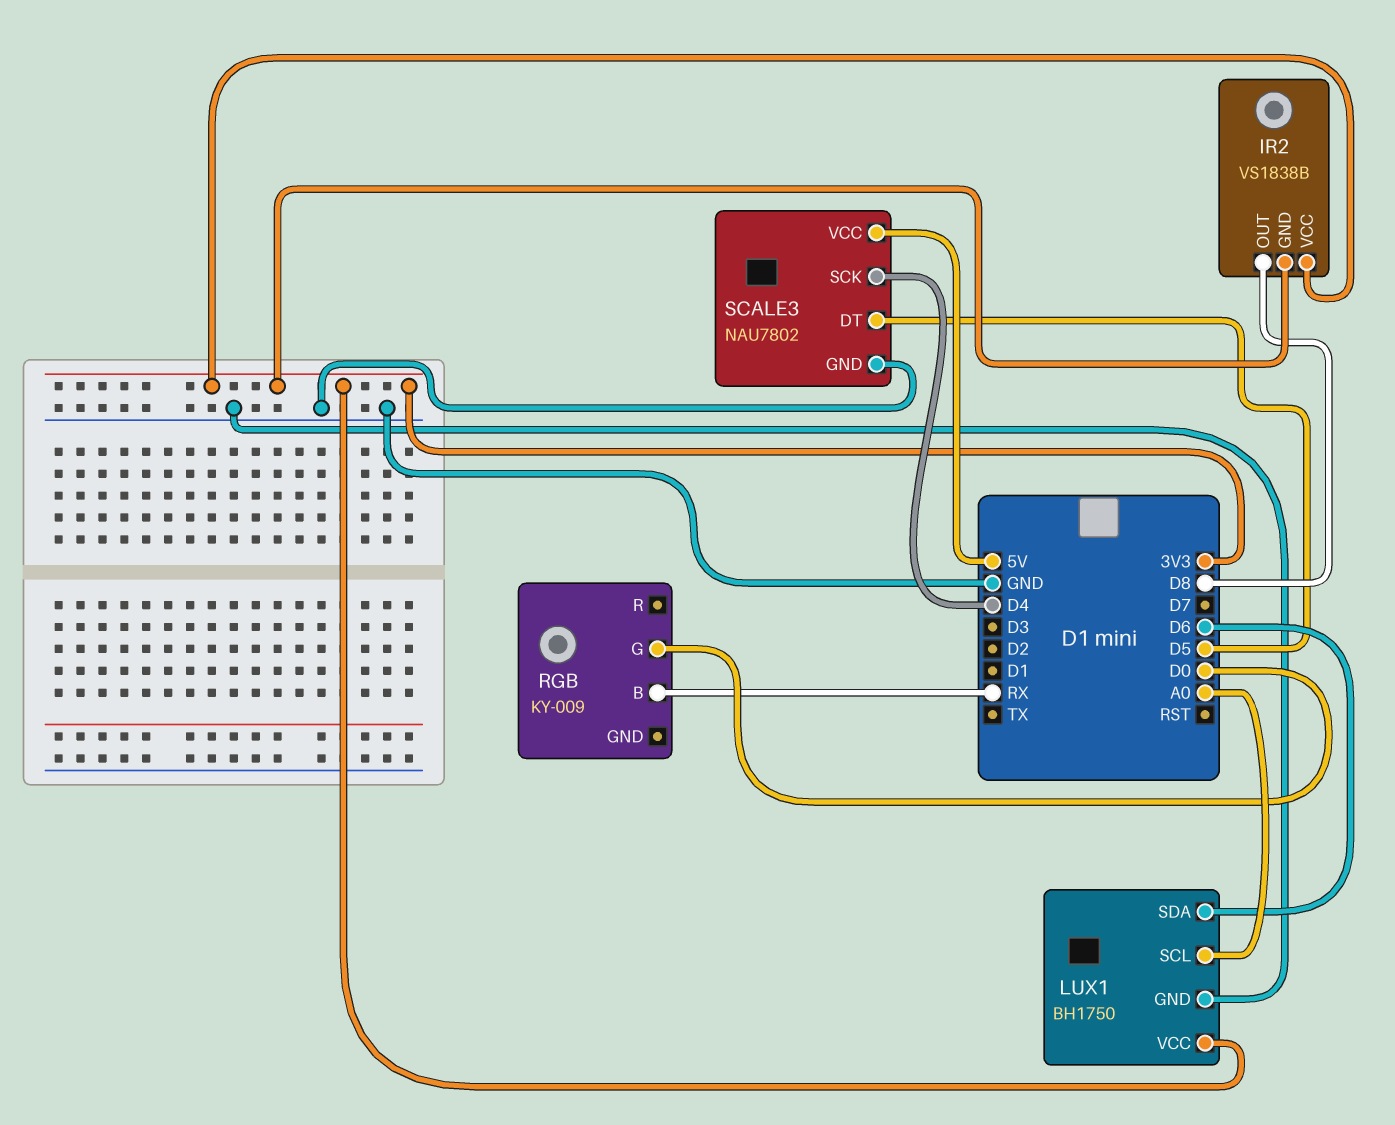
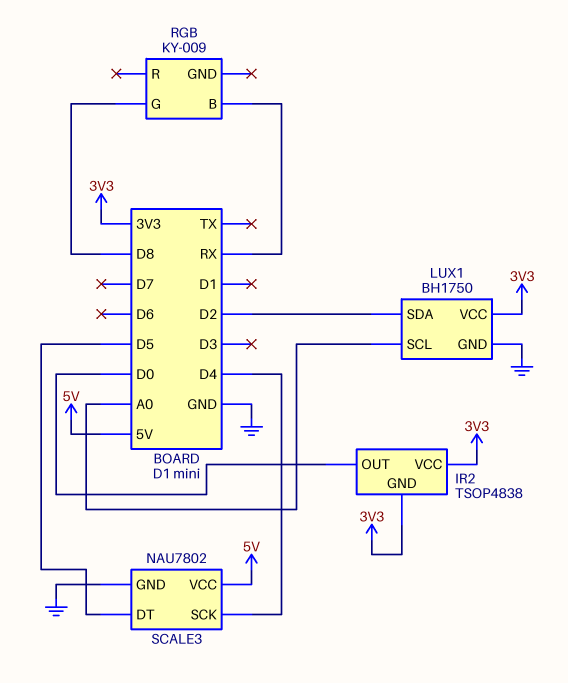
IR2: VS1838B -> TSOP4838
IR2 pin OUT: D8 -> D0
LUX1 pin SDA: D6 -> D2
RGB pin G: D0 -> D8

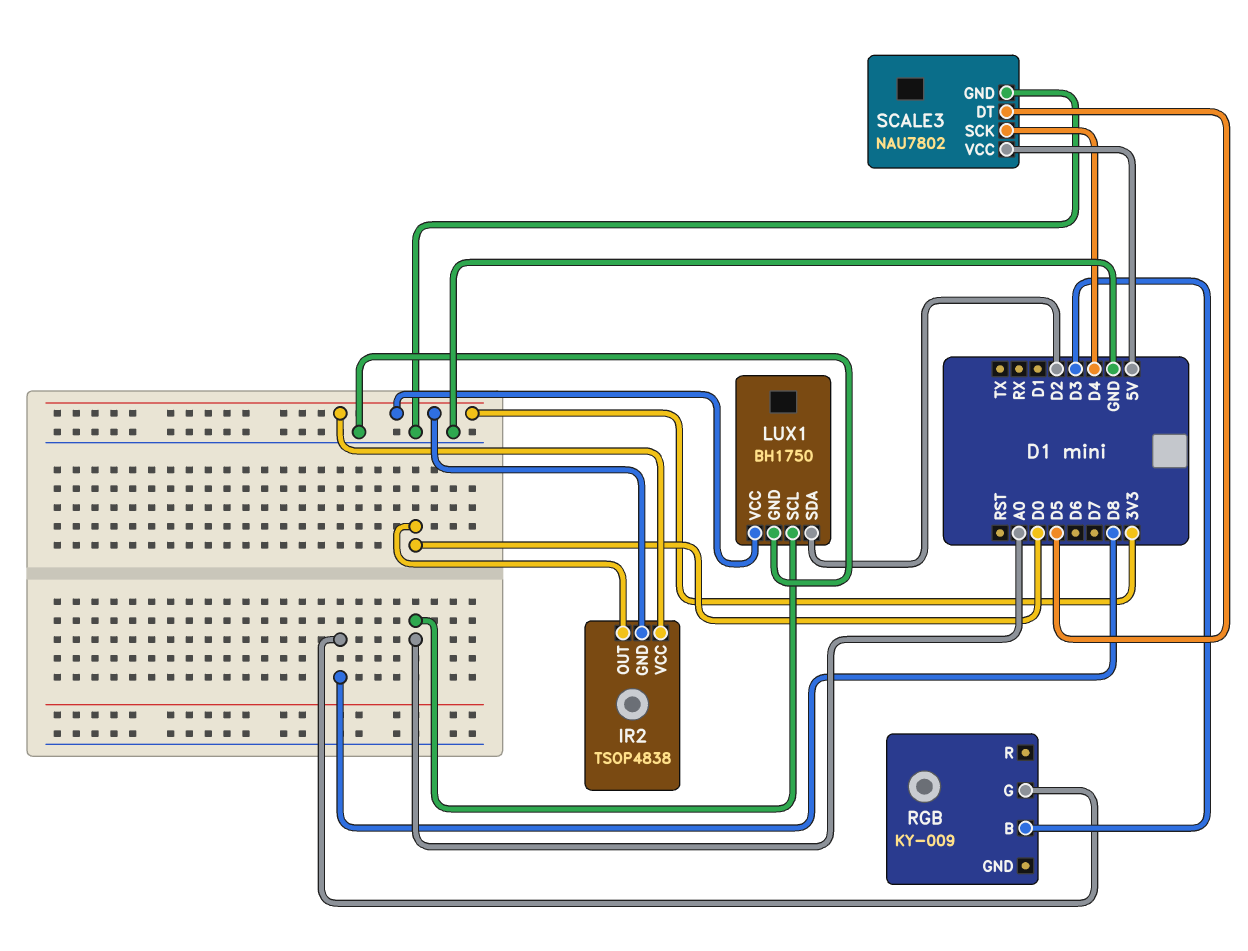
RGB pin B: RX -> D3

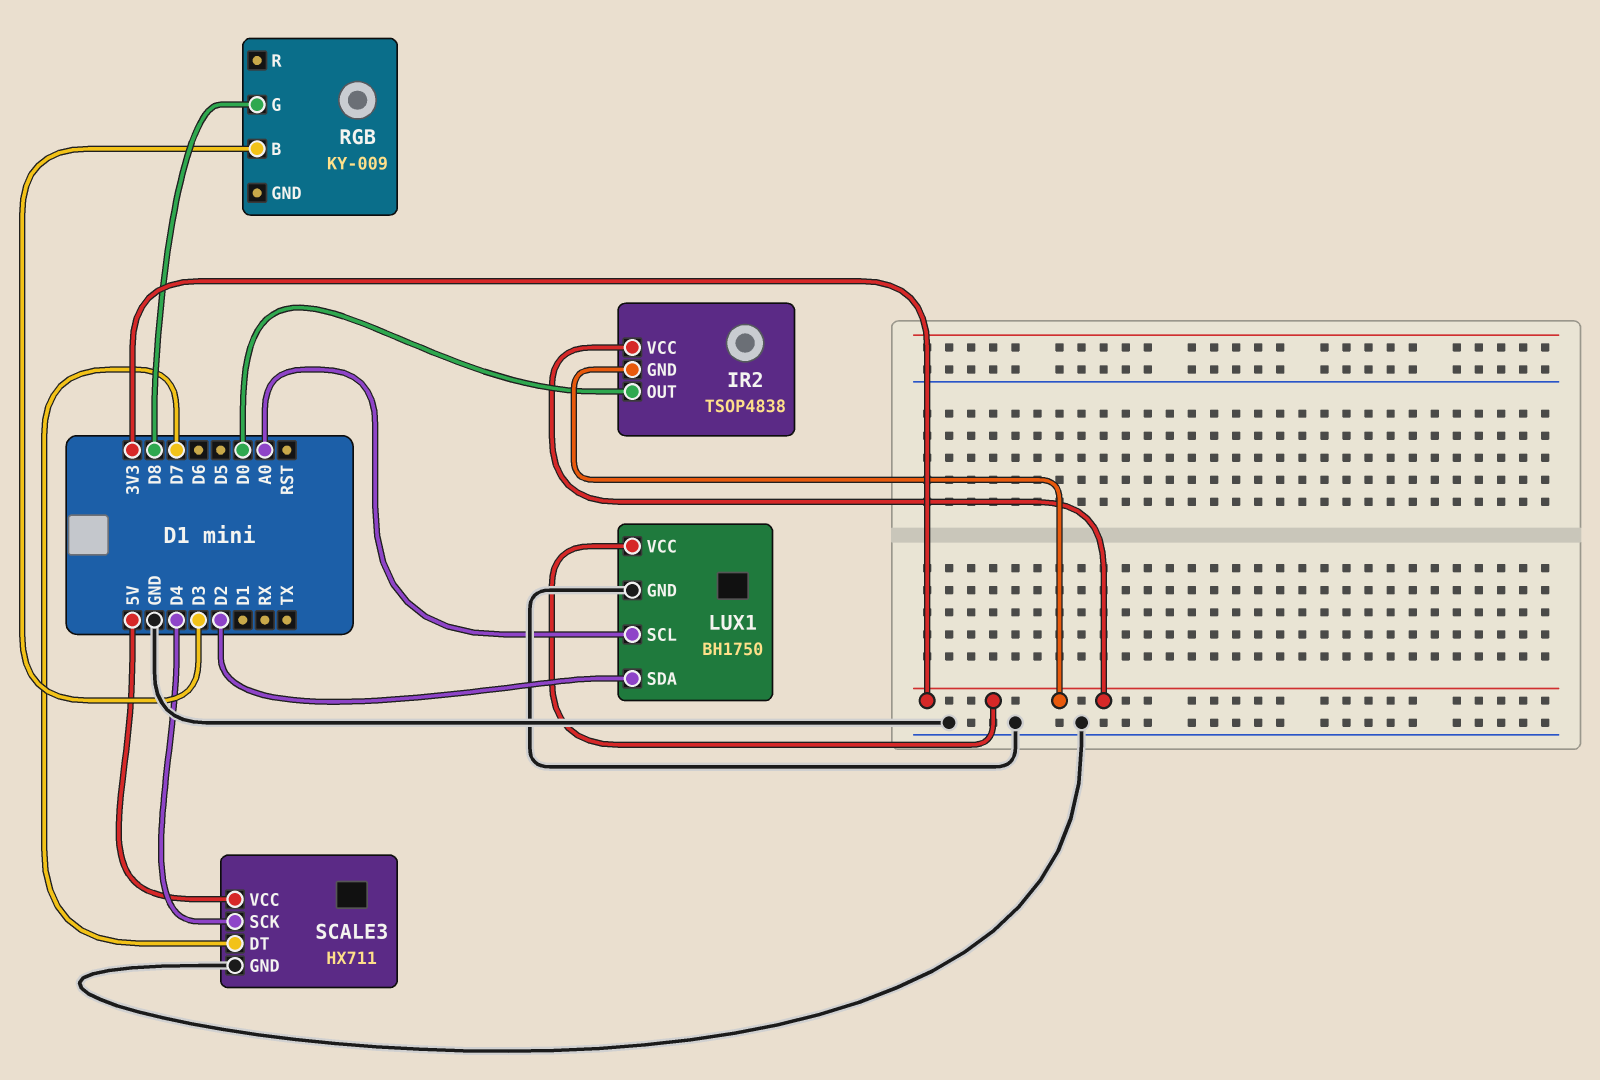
SCALE3: NAU7802 -> HX711
SCALE3 pin DT: D5 -> D7

